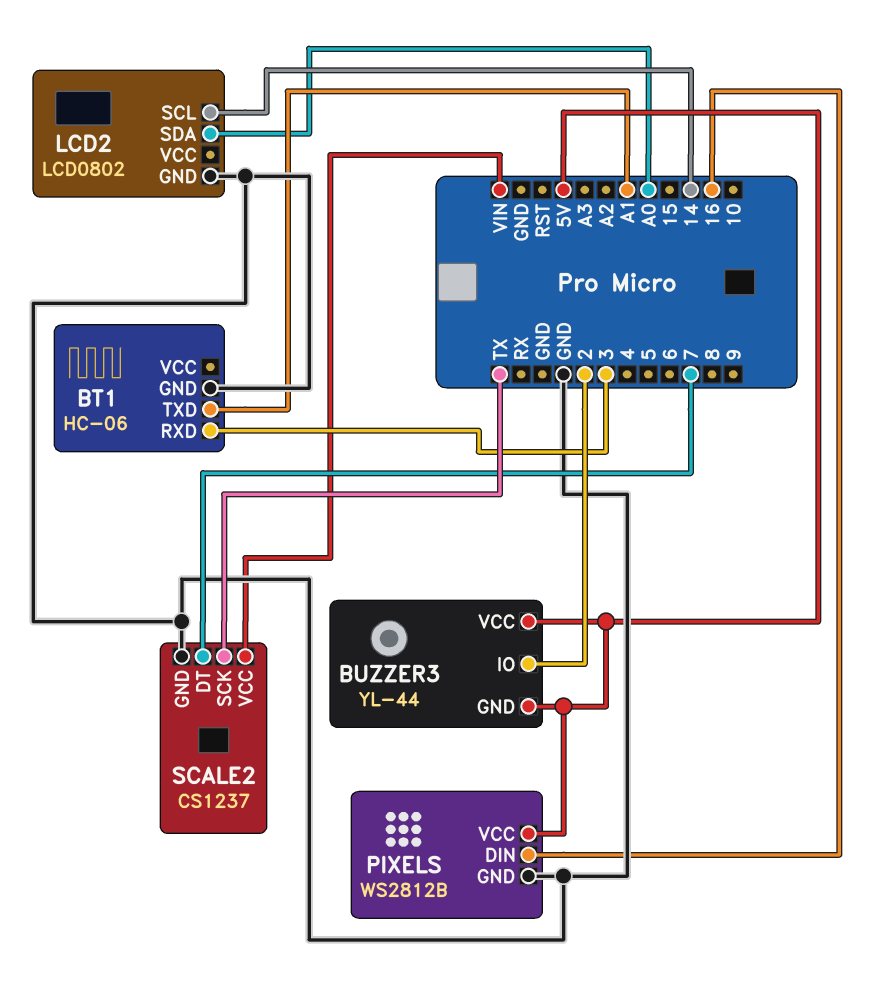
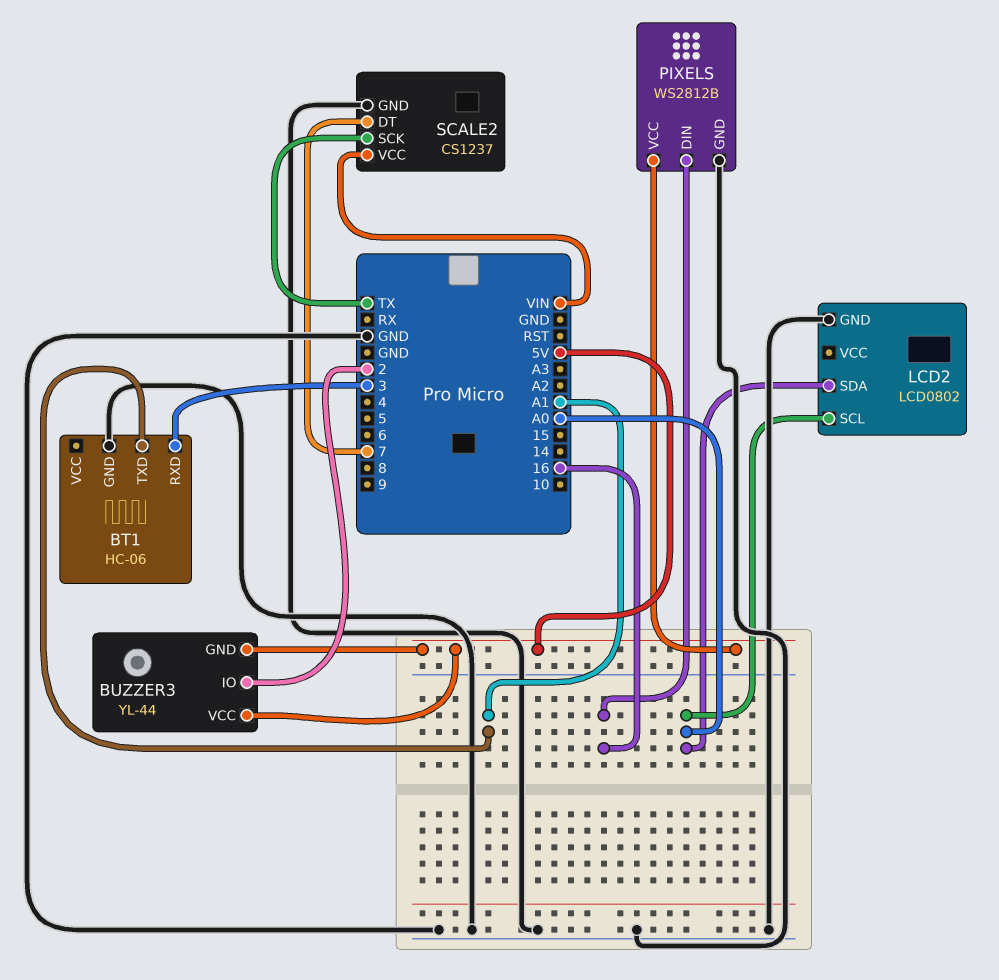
LCD2 pin SCL: 14 -> A0

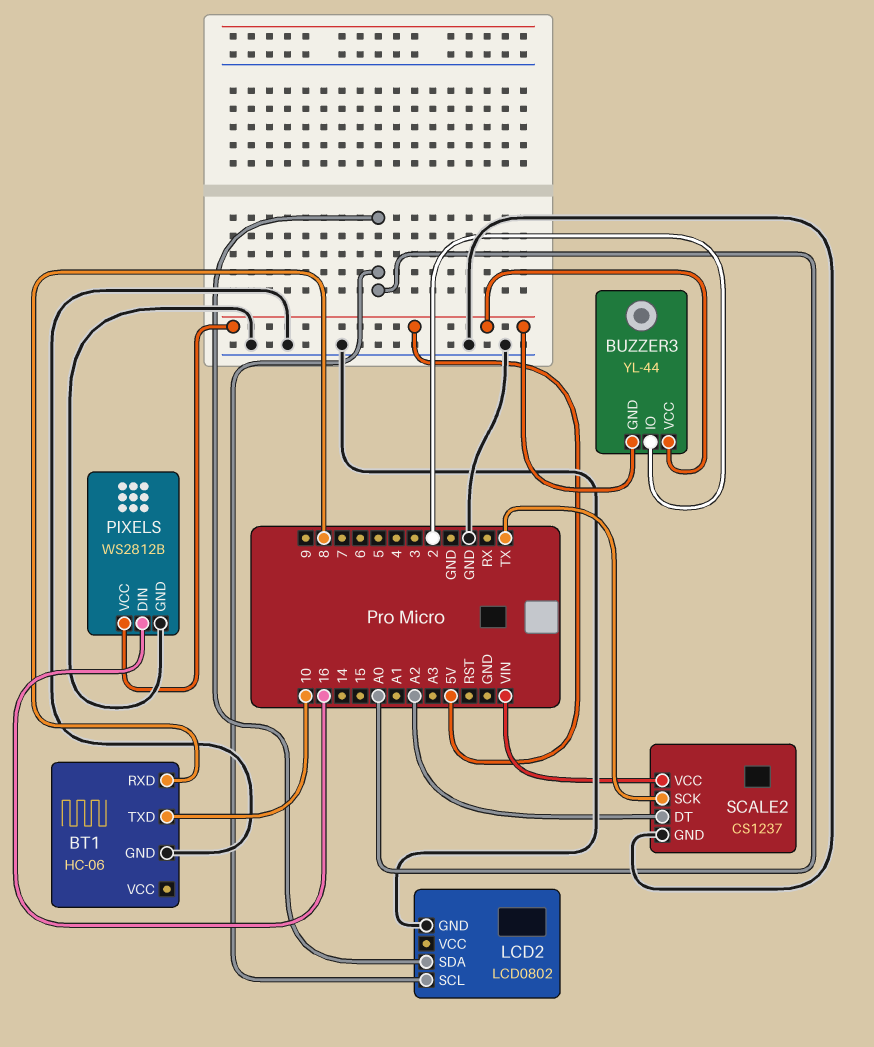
BT1 pin RXD: 3 -> 8
BT1 pin TXD: A1 -> 10
SCALE2 pin DT: 7 -> A2

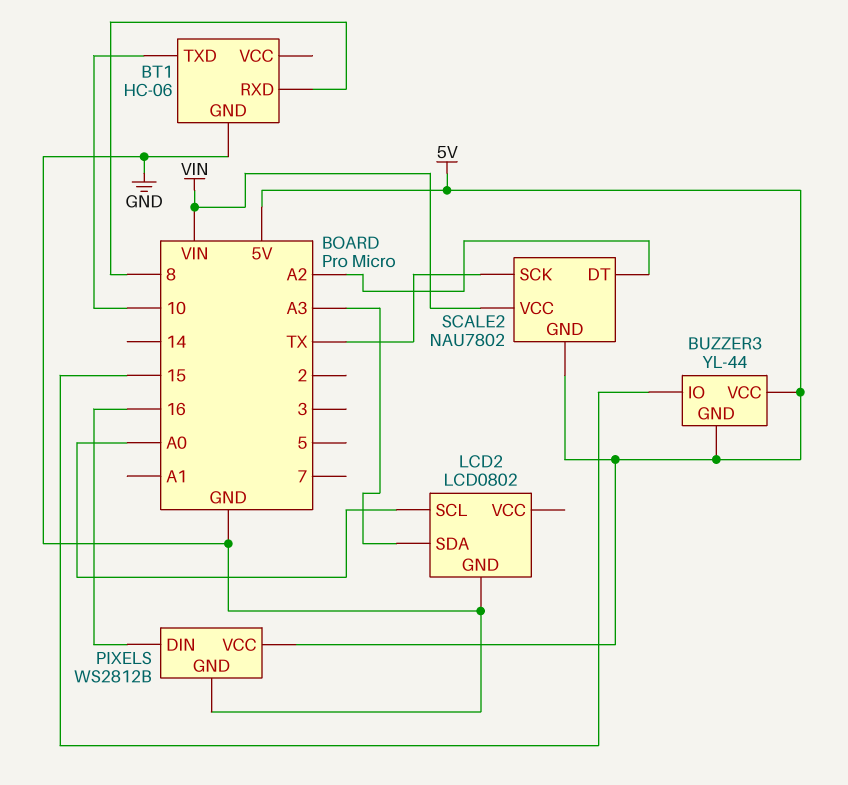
BUZZER3 pin IO: 2 -> 15
LCD2 pin SDA: A0 -> A3
SCALE2: CS1237 -> NAU7802
SCALE2 pin GND: GND -> 5V

